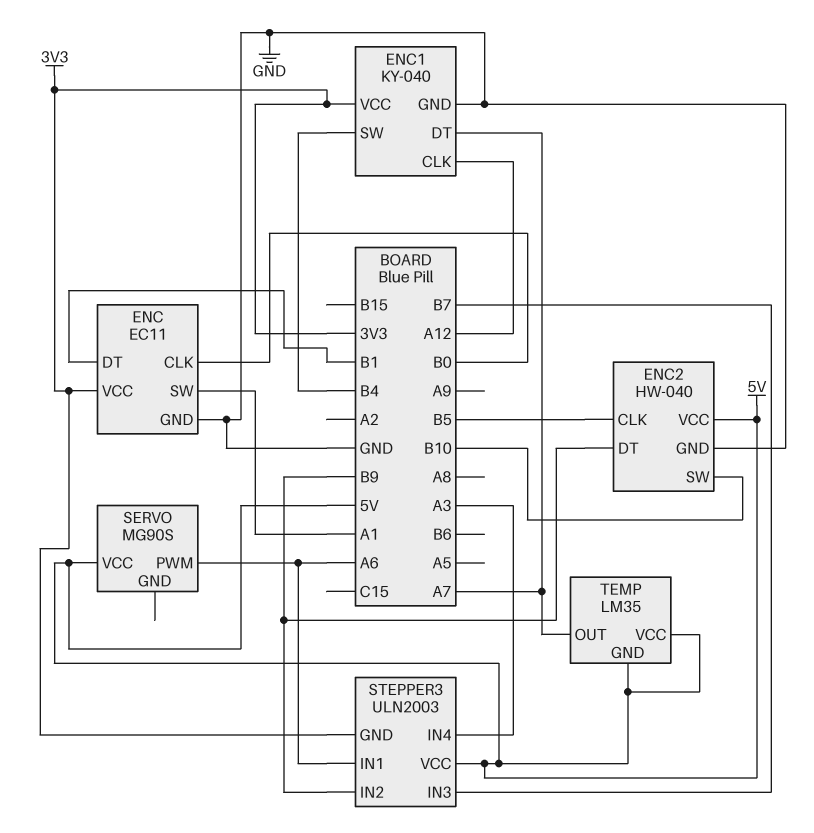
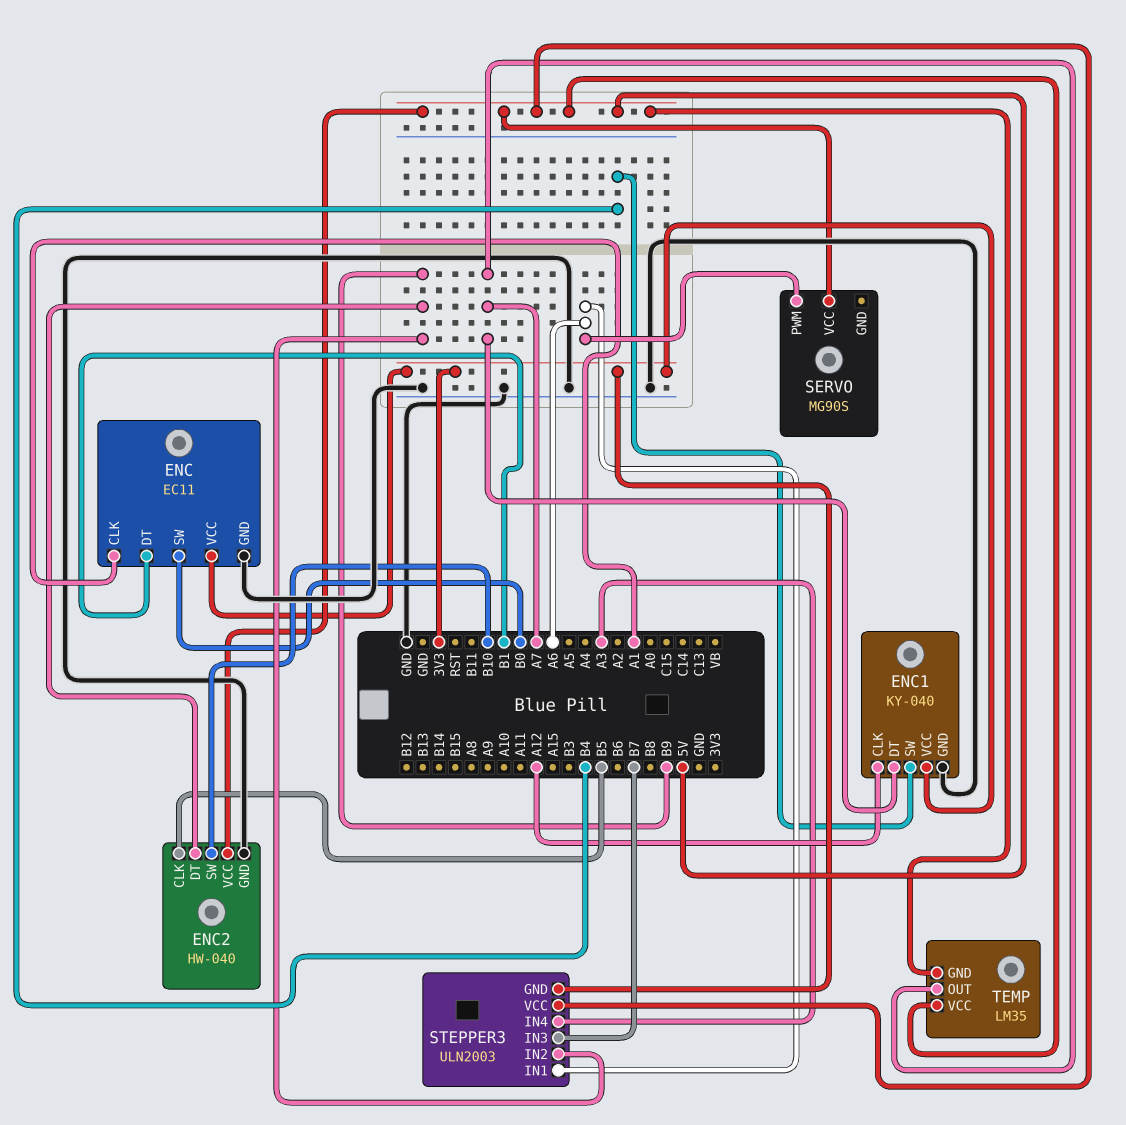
ENC pin CLK: B0 -> A1
ENC pin SW: A1 -> B0

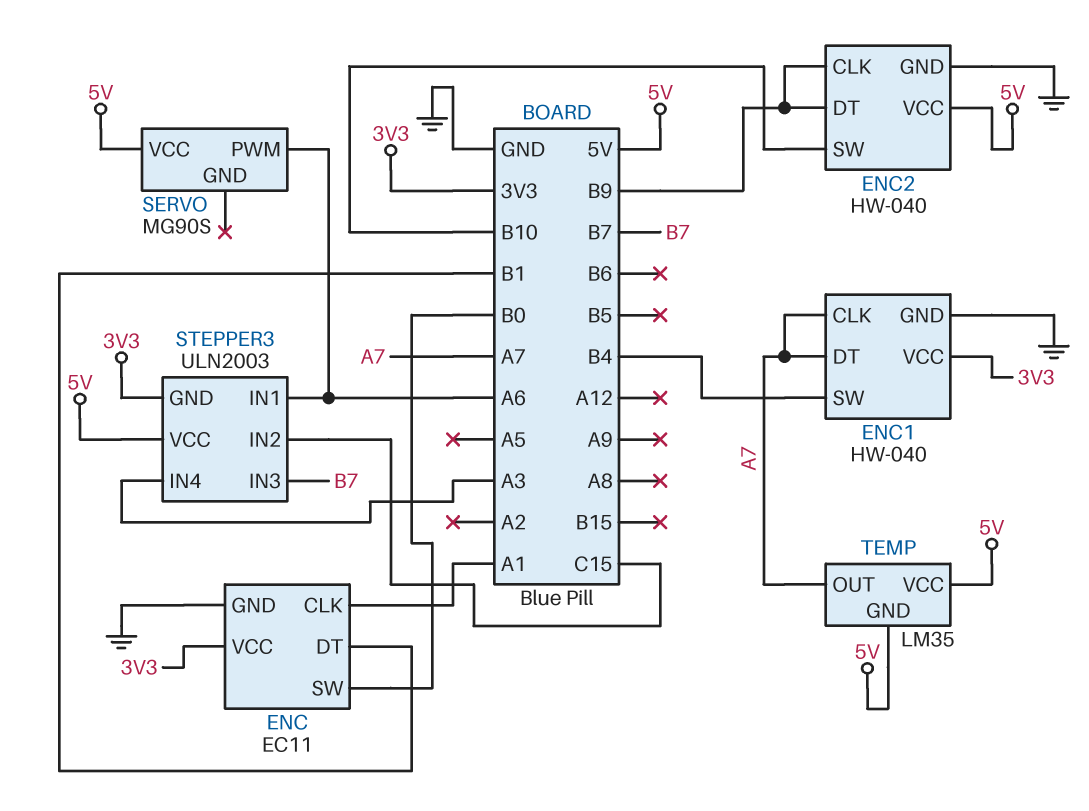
ENC1: KY-040 -> HW-040
ENC1 pin CLK: A12 -> A7
ENC2 pin CLK: B5 -> B9
STEPPER3 pin IN2: B9 -> C15

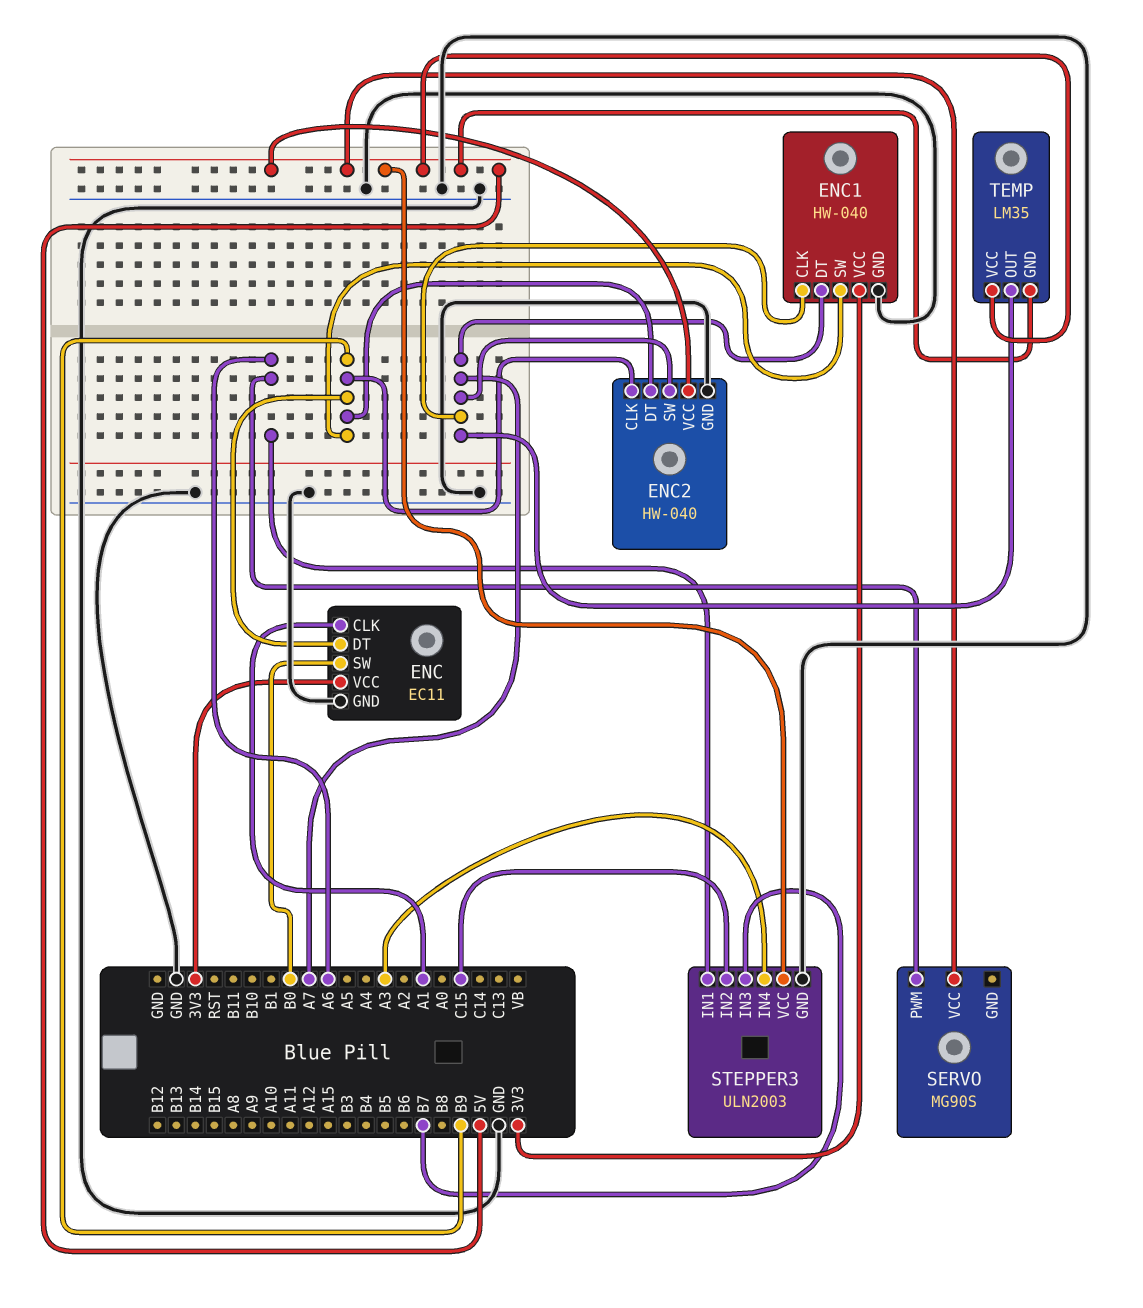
ENC pin DT: B1 -> B9
ENC1 pin SW: B4 -> B9
ENC2 pin SW: B10 -> A7
STEPPER3 pin GND: 3V3 -> GND

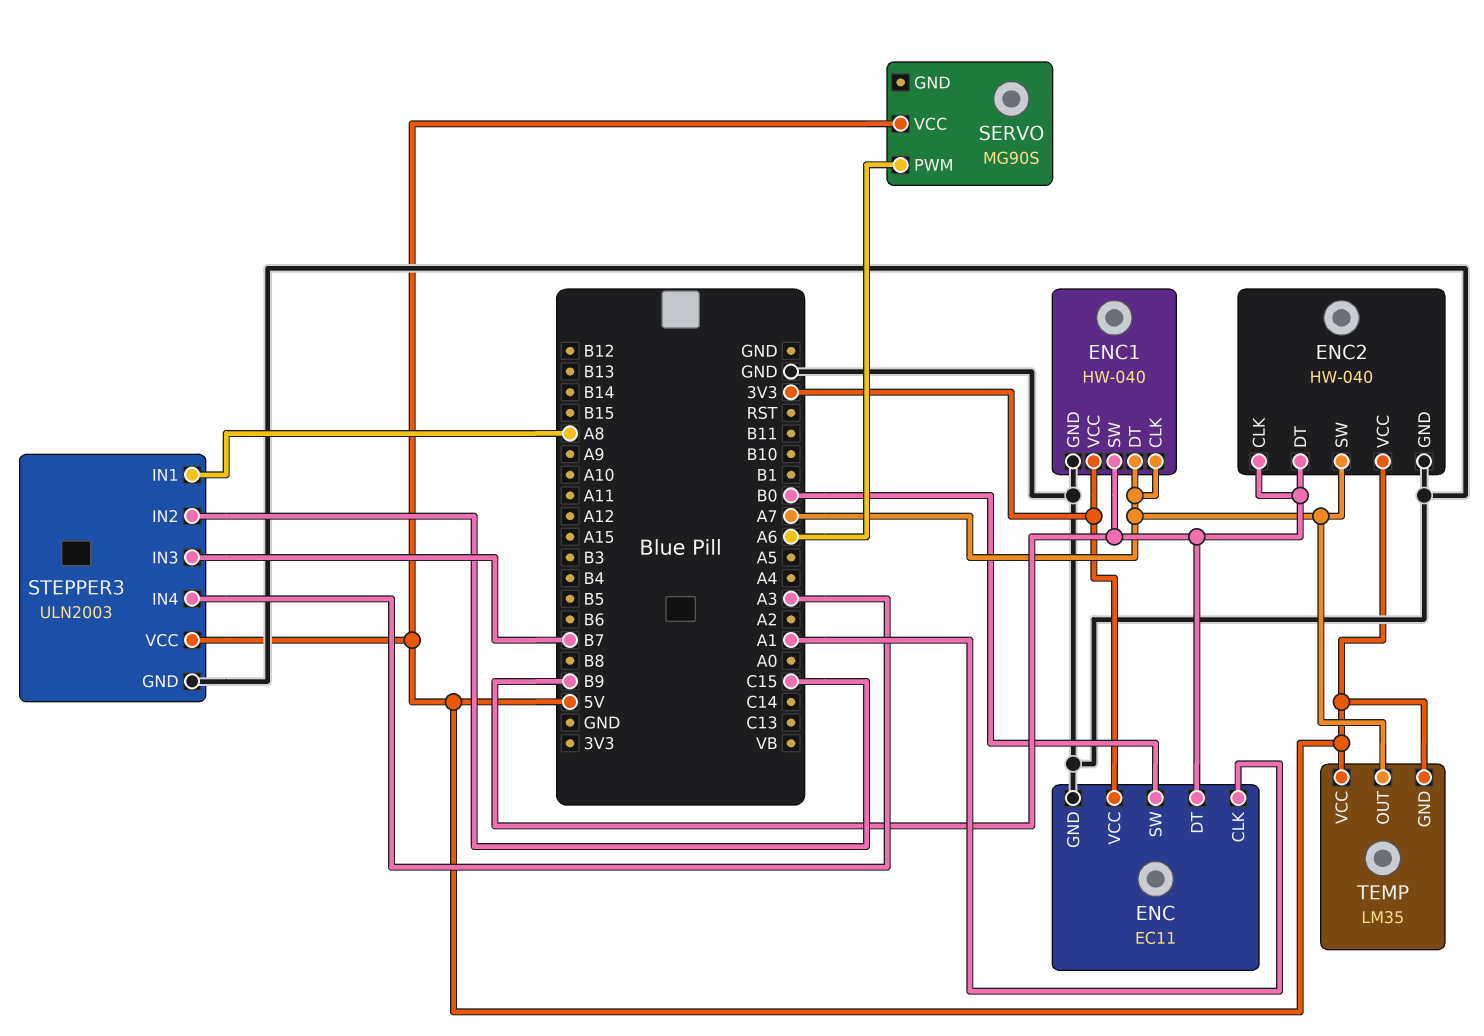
STEPPER3 pin IN1: A6 -> A8

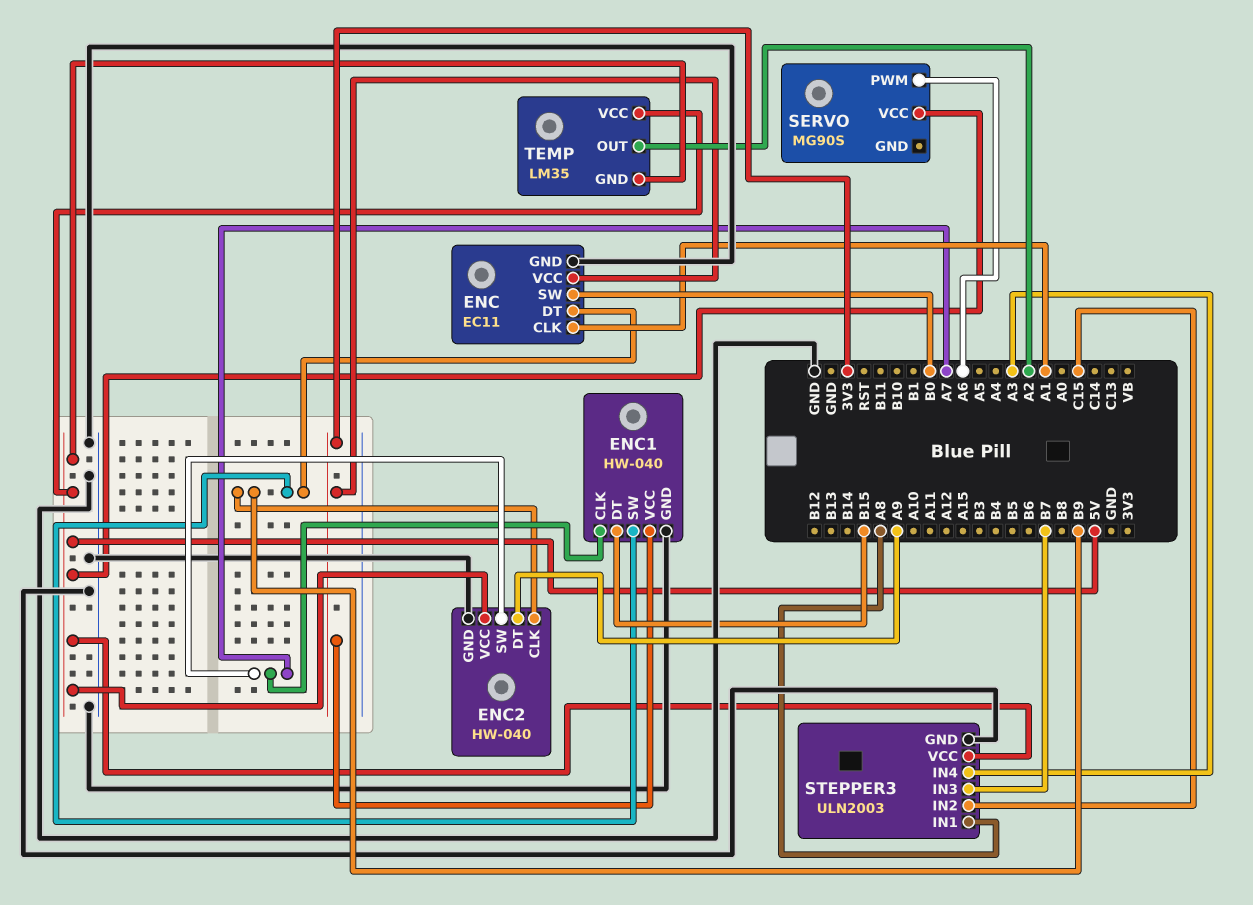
ENC1 pin DT: A7 -> B15
ENC2 pin DT: B9 -> A9
TEMP pin OUT: A7 -> A2

